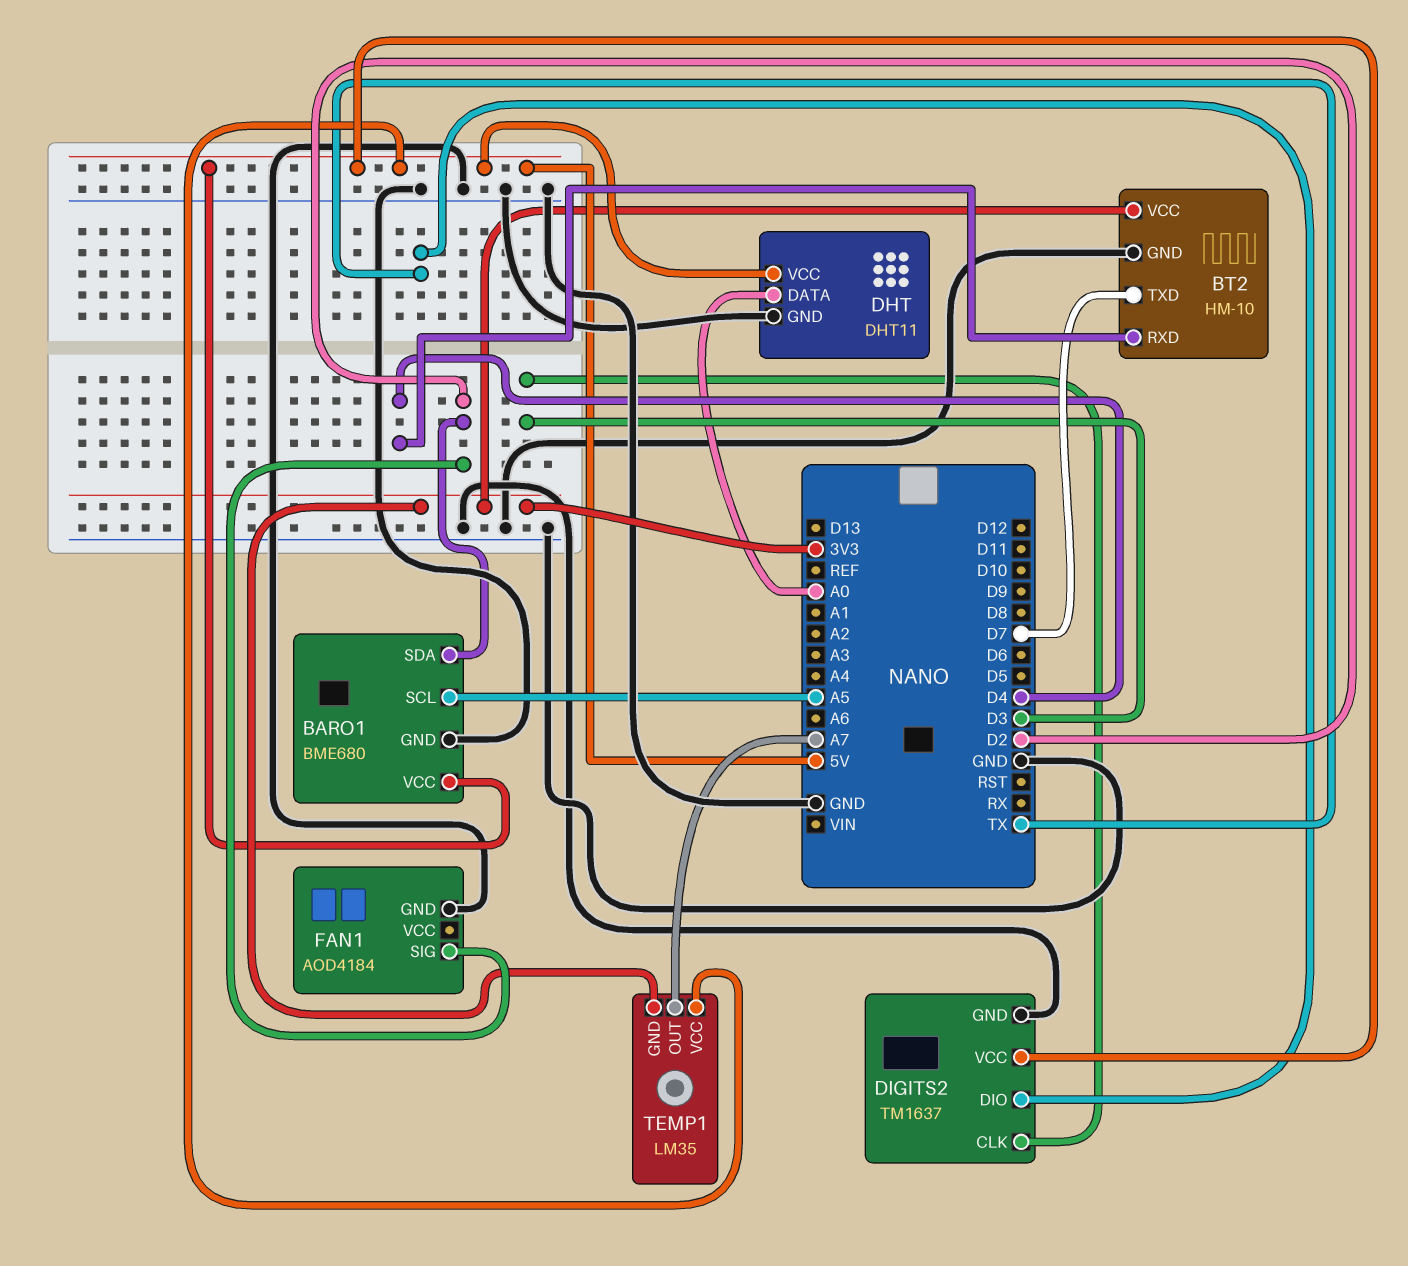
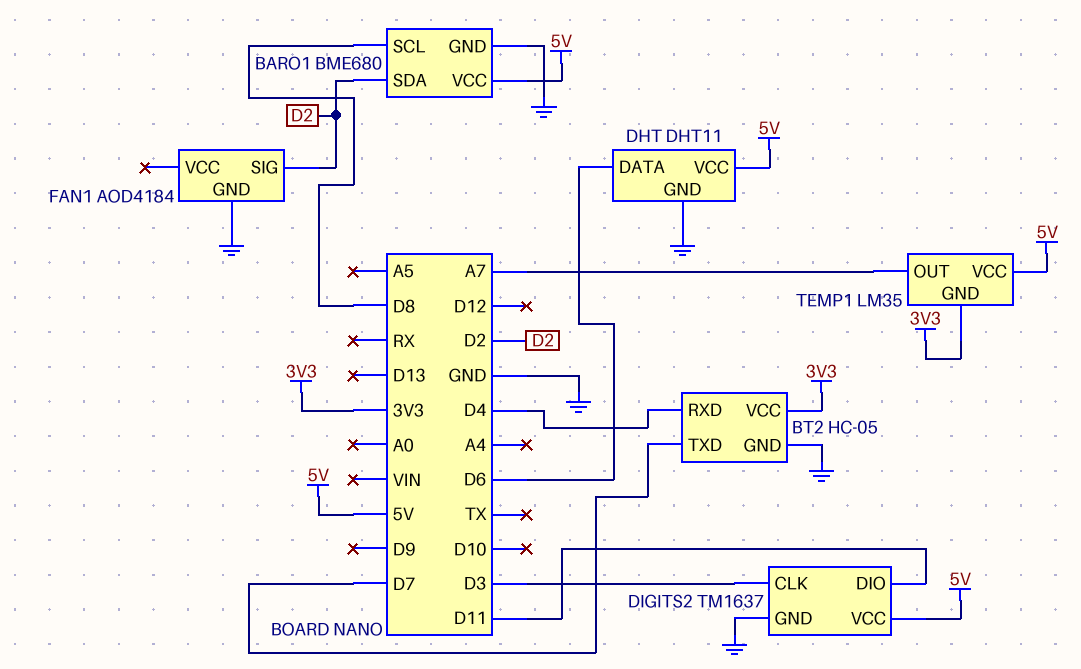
BARO1 pin SCL: A5 -> D8
BT2: HM-10 -> HC-05
DHT pin DATA: A0 -> D6
DIGITS2 pin DIO: TX -> D11

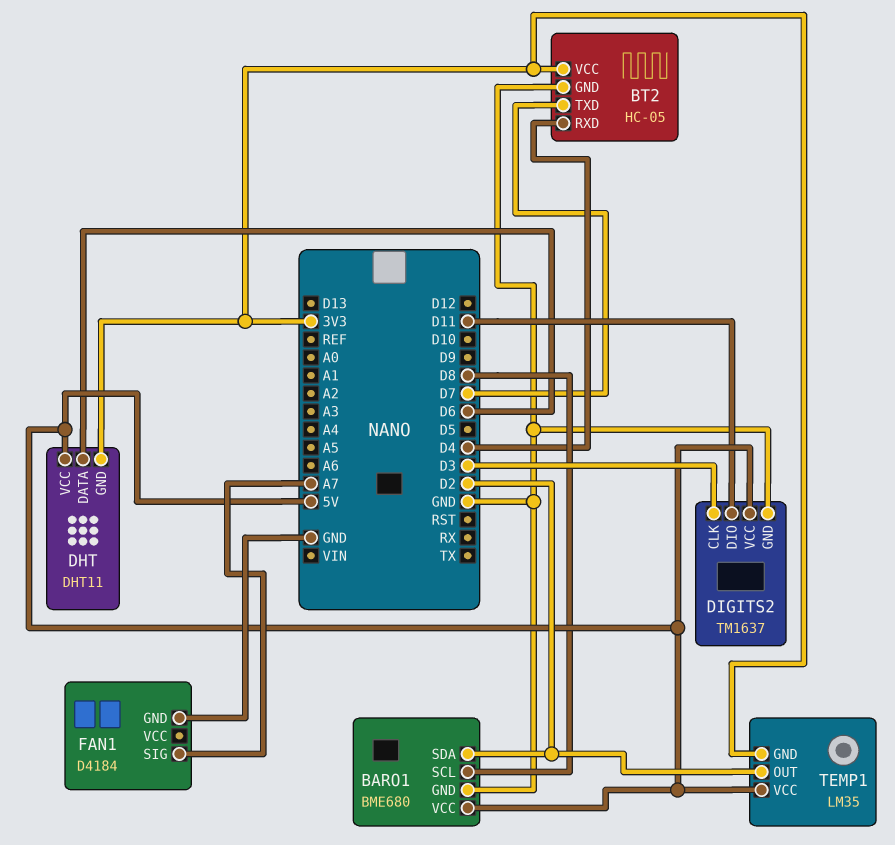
DHT pin GND: GND -> 3V3
FAN1: AOD4184 -> D4184
FAN1 pin SIG: D2 -> A7
TEMP1 pin OUT: A7 -> D2

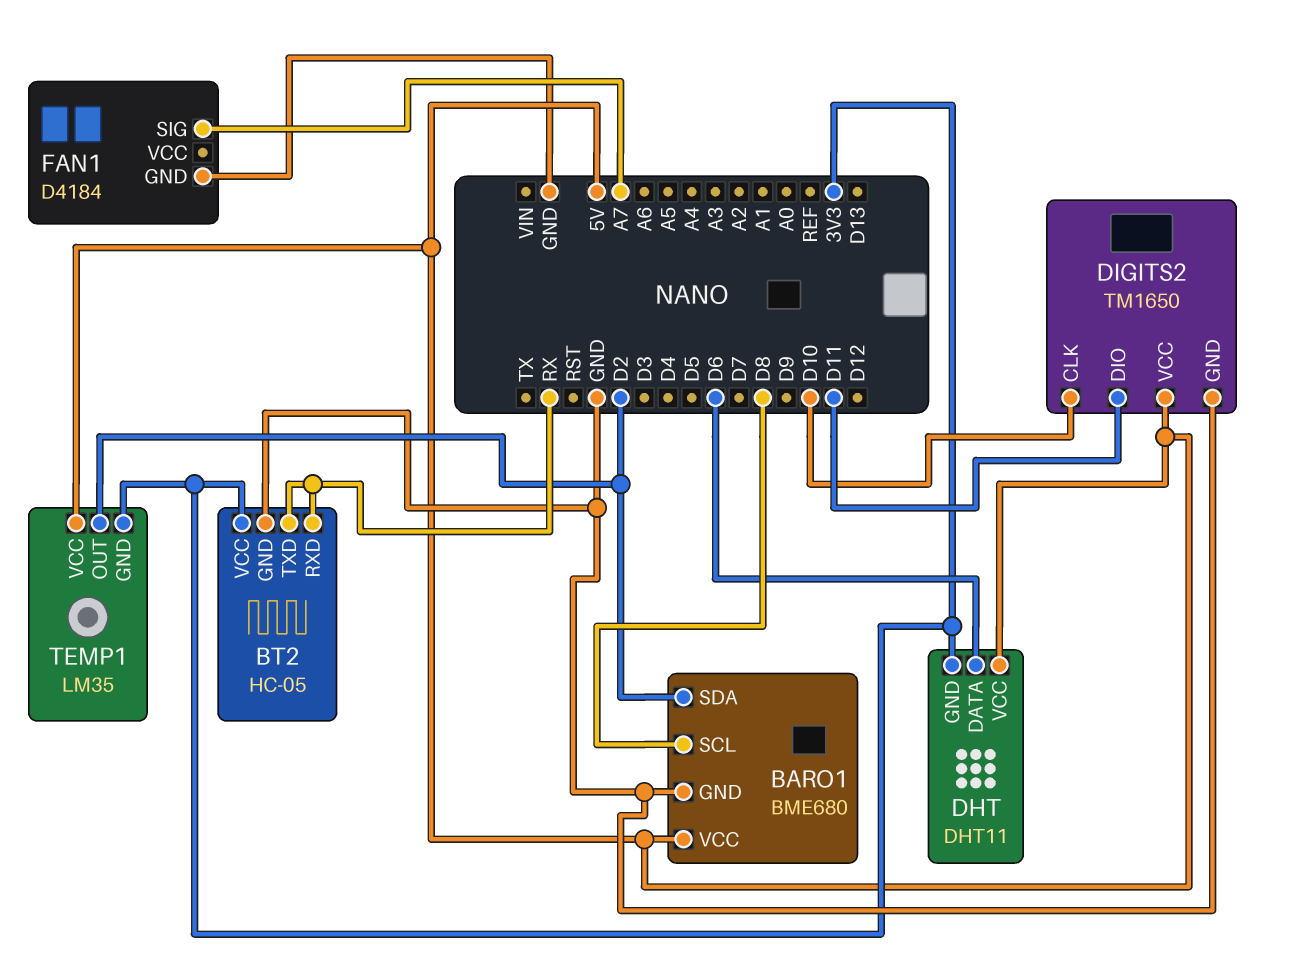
BT2 pin RXD: D4 -> RX
BT2 pin TXD: D7 -> RX
DIGITS2: TM1637 -> TM1650
DIGITS2 pin CLK: D3 -> D10

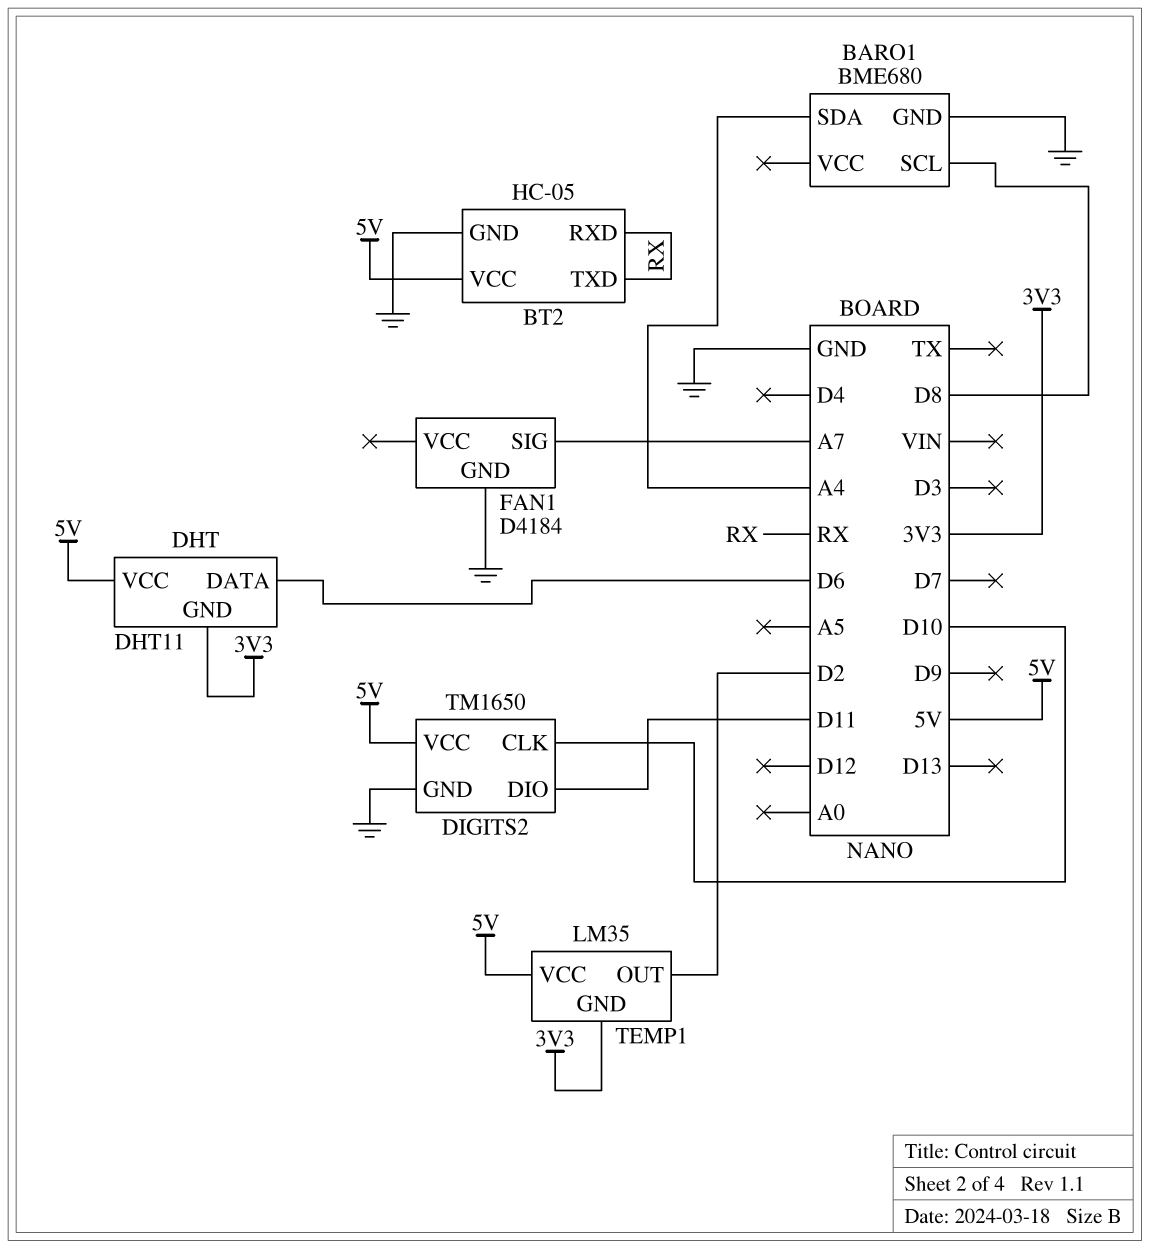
BARO1 pin SDA: D2 -> A4
BARO1 pin VCC: 5V -> none
BT2 pin VCC: 3V3 -> 5V

